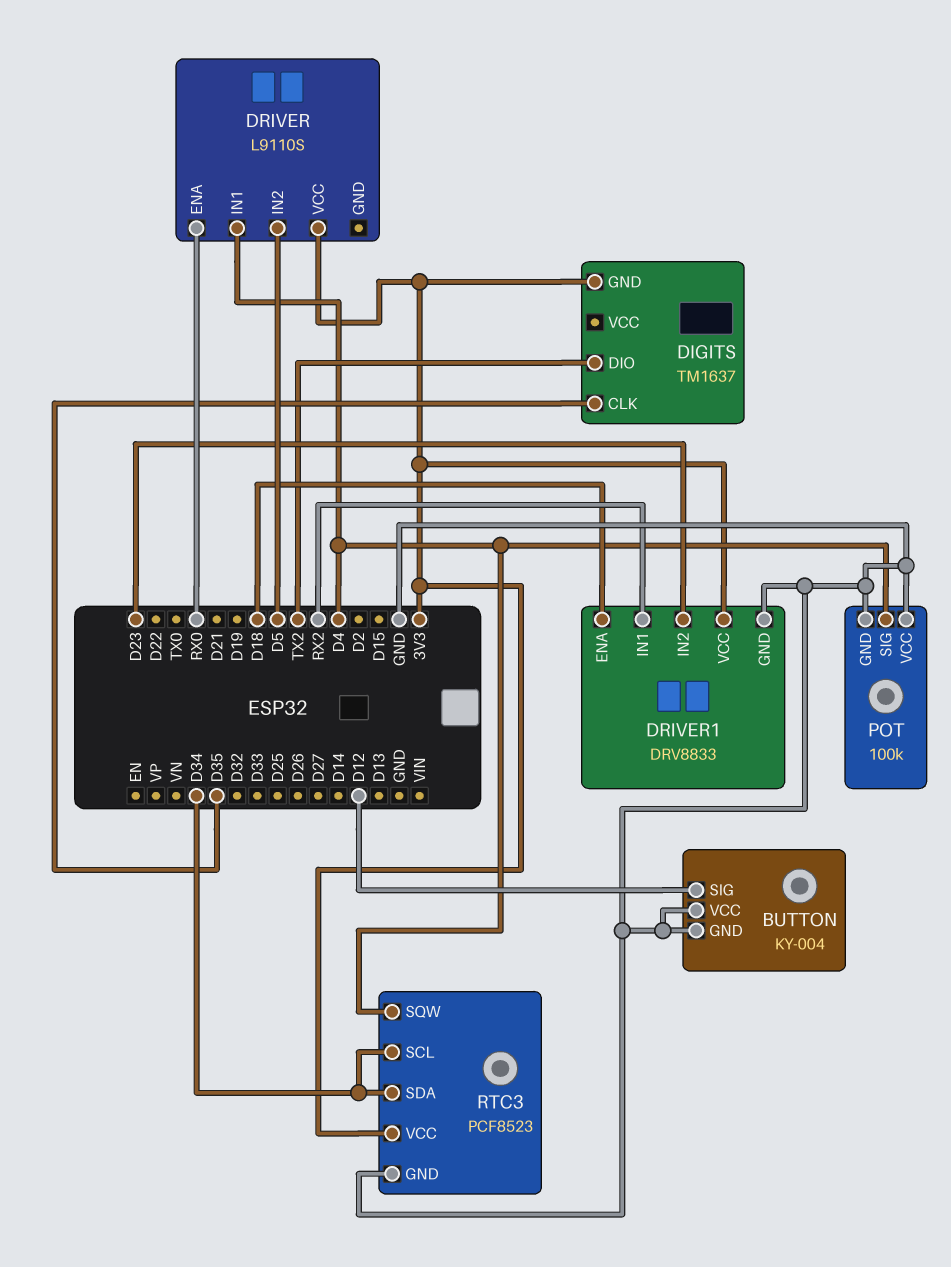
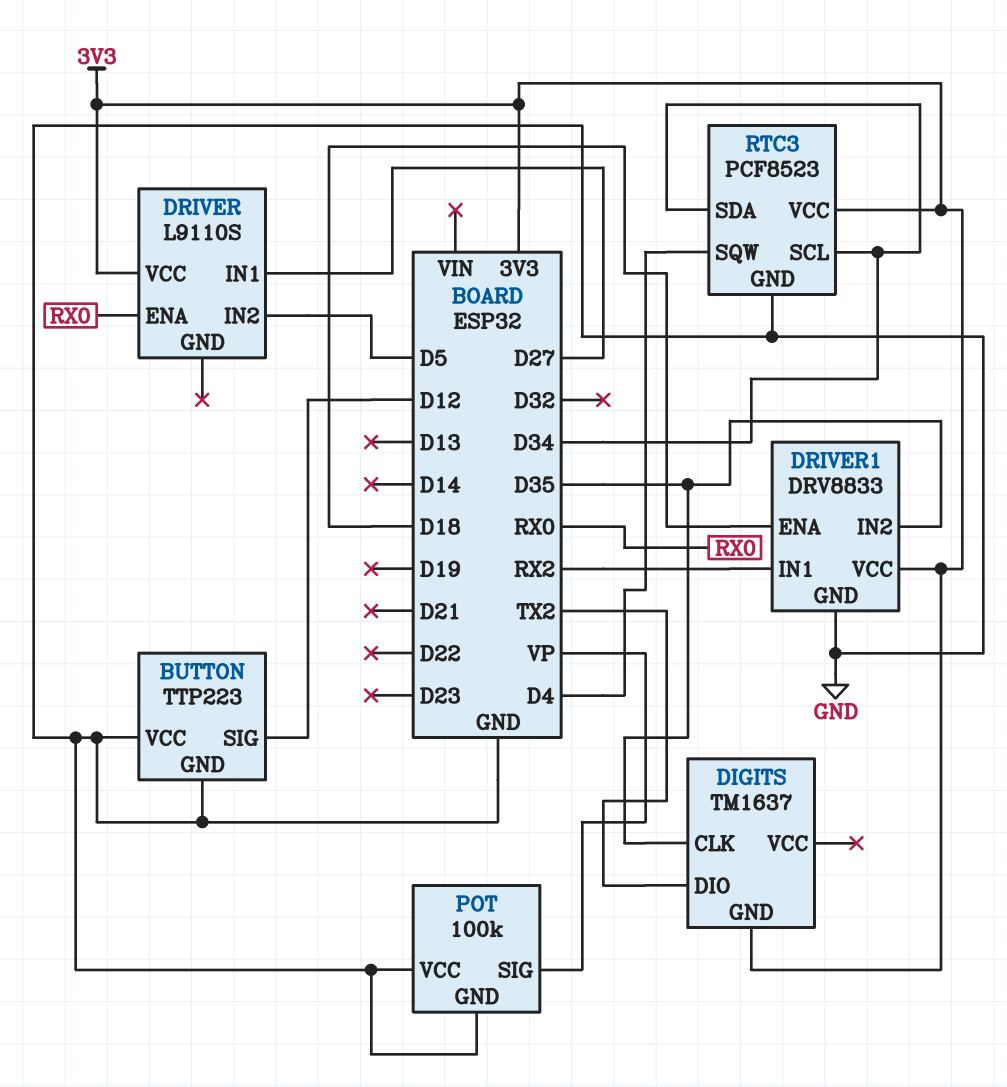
BUTTON: KY-004 -> TTP223
DRIVER pin IN1: D4 -> D27
DRIVER1 pin IN2: D23 -> D35
POT pin SIG: D4 -> VP

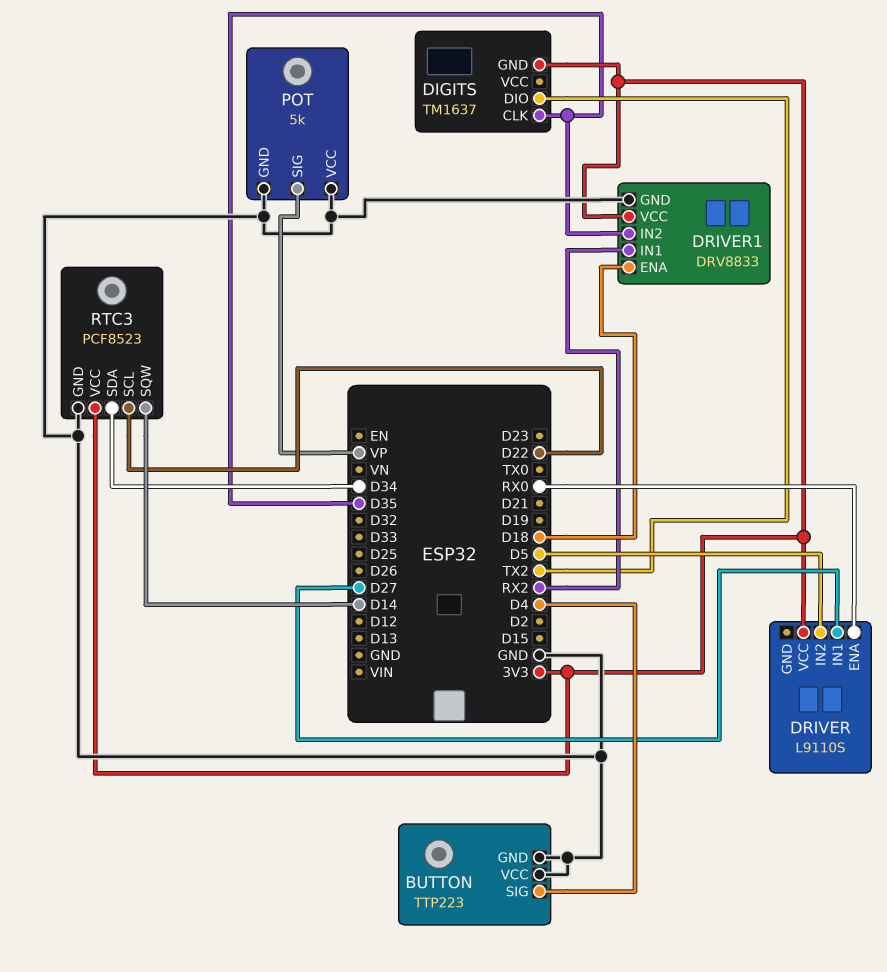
BUTTON pin SIG: D12 -> D4
POT: 100k -> 5k
RTC3 pin SCL: D34 -> D22
RTC3 pin SQW: D4 -> D14

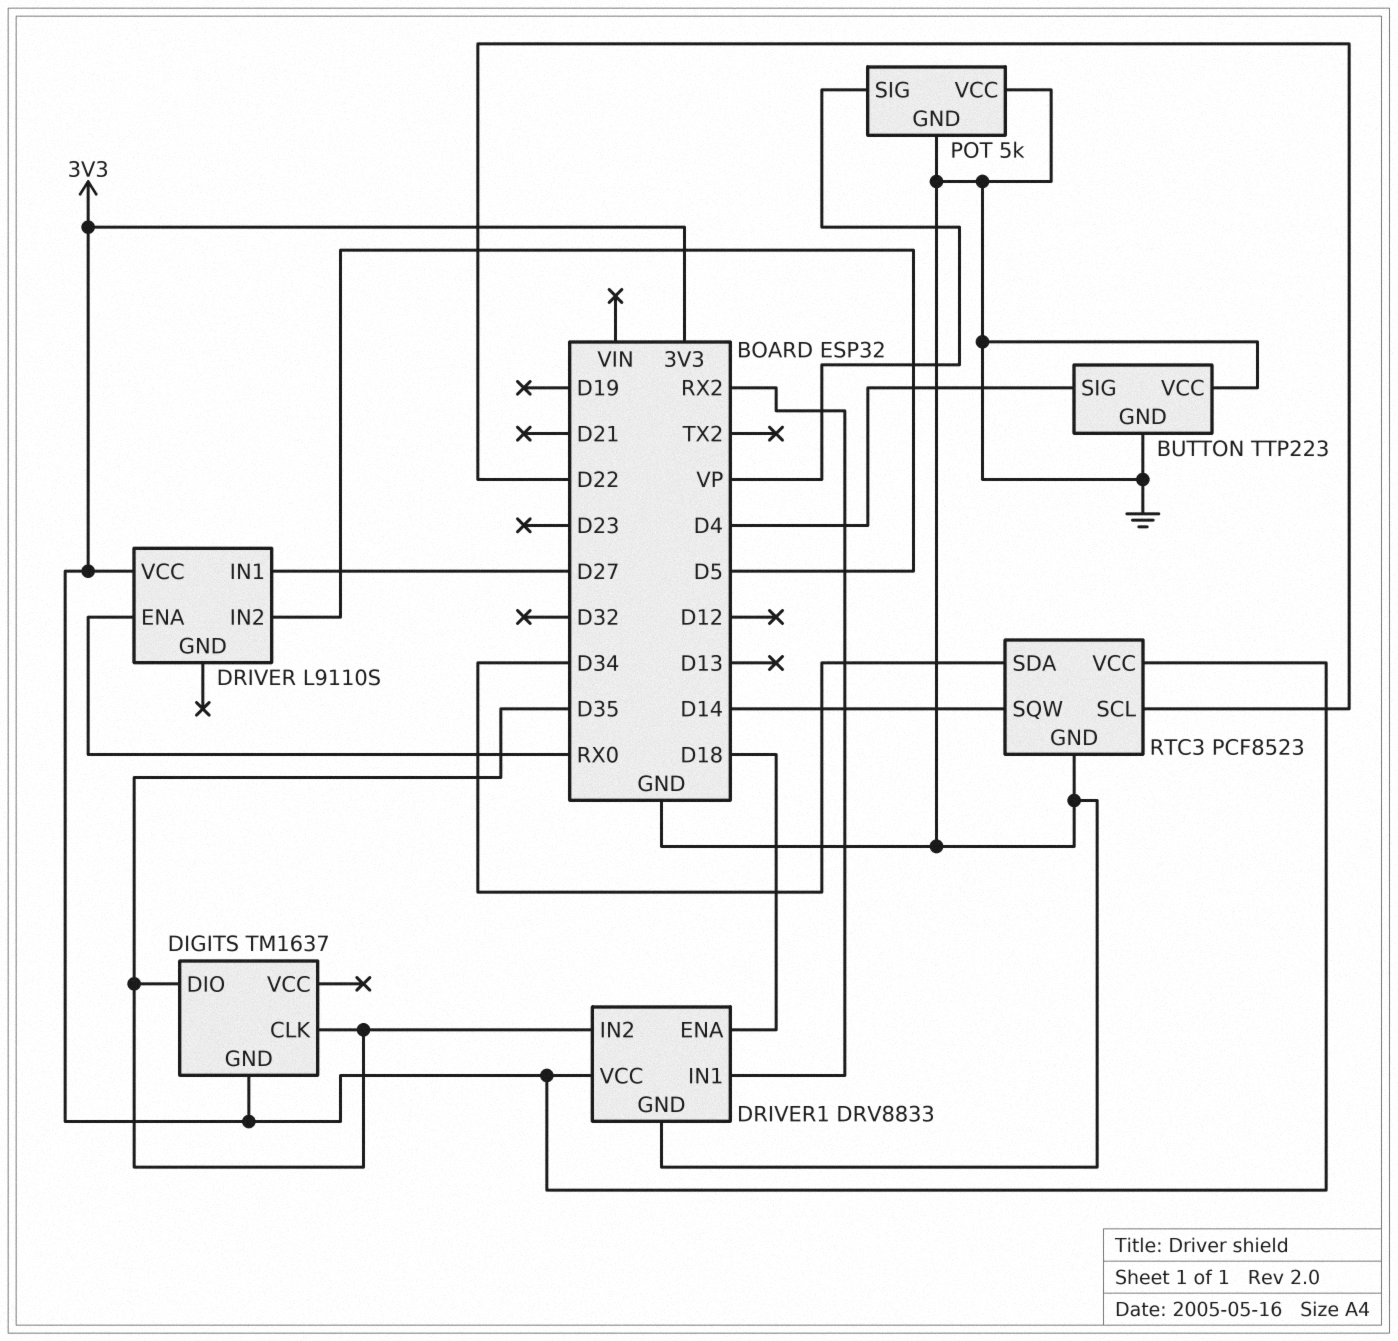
DIGITS pin DIO: TX2 -> D35

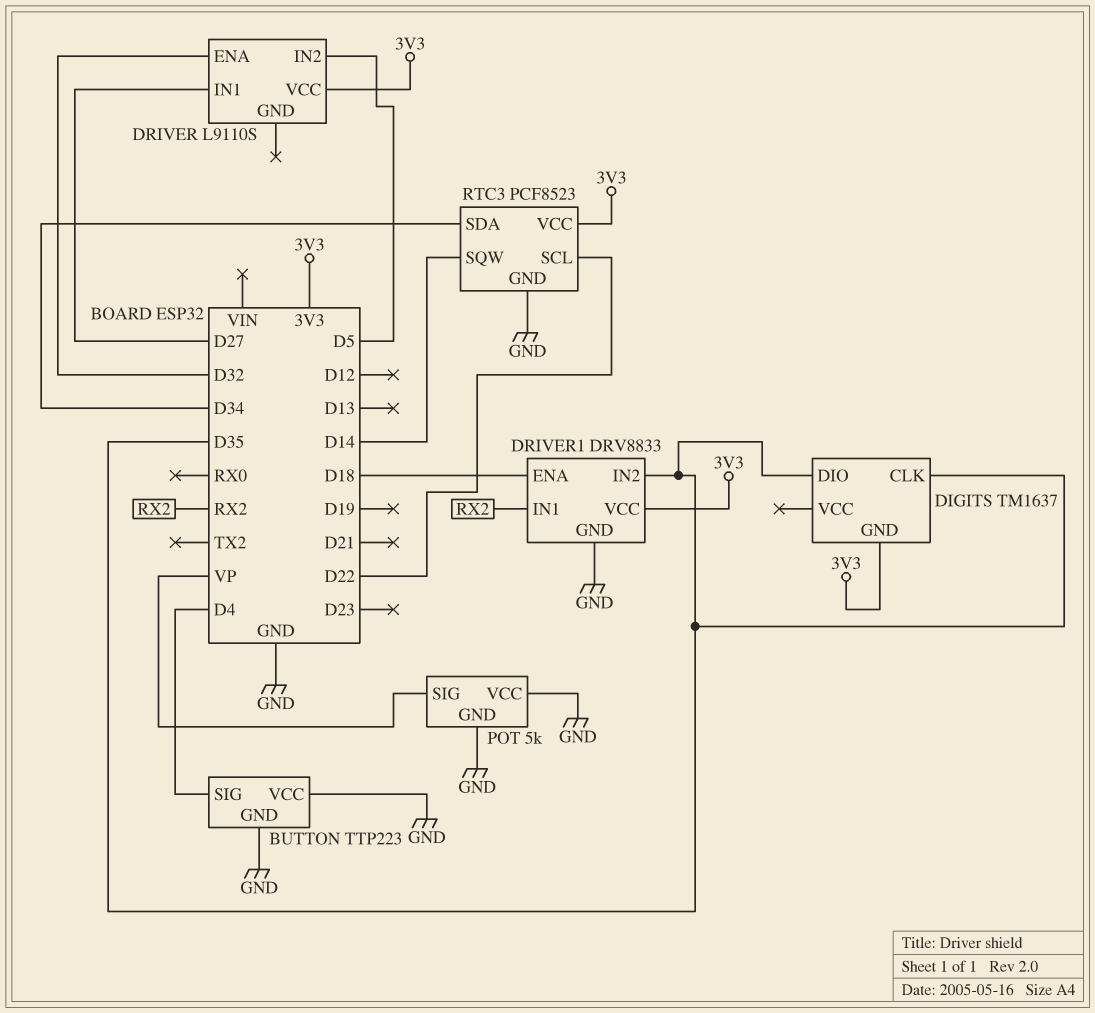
DRIVER pin ENA: RX0 -> D32

